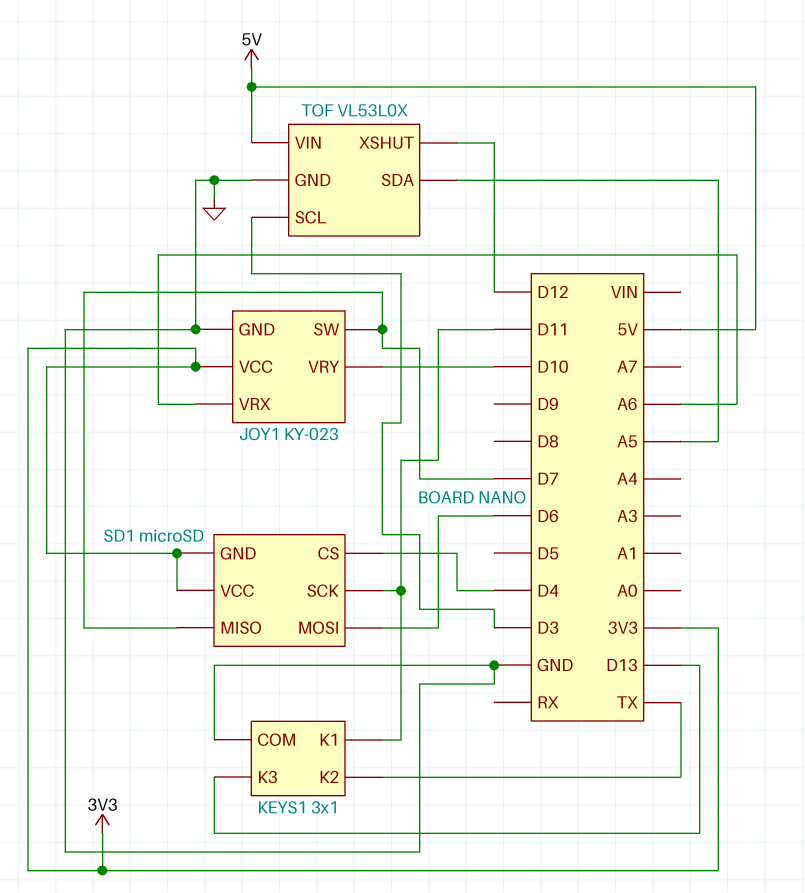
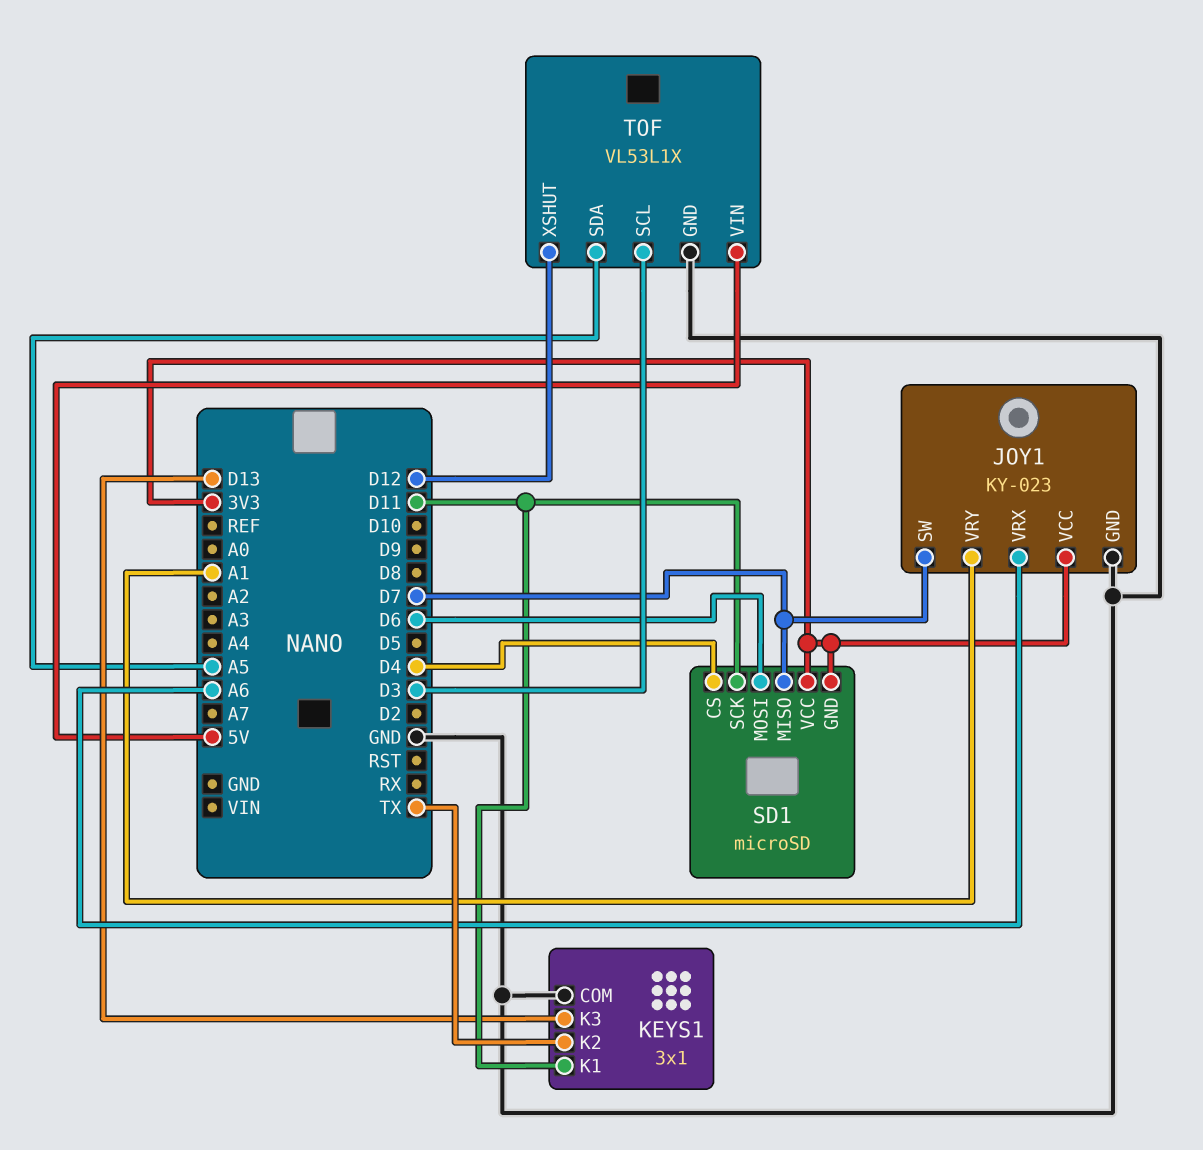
JOY1 pin VRY: D10 -> A1
TOF: VL53L0X -> VL53L1X

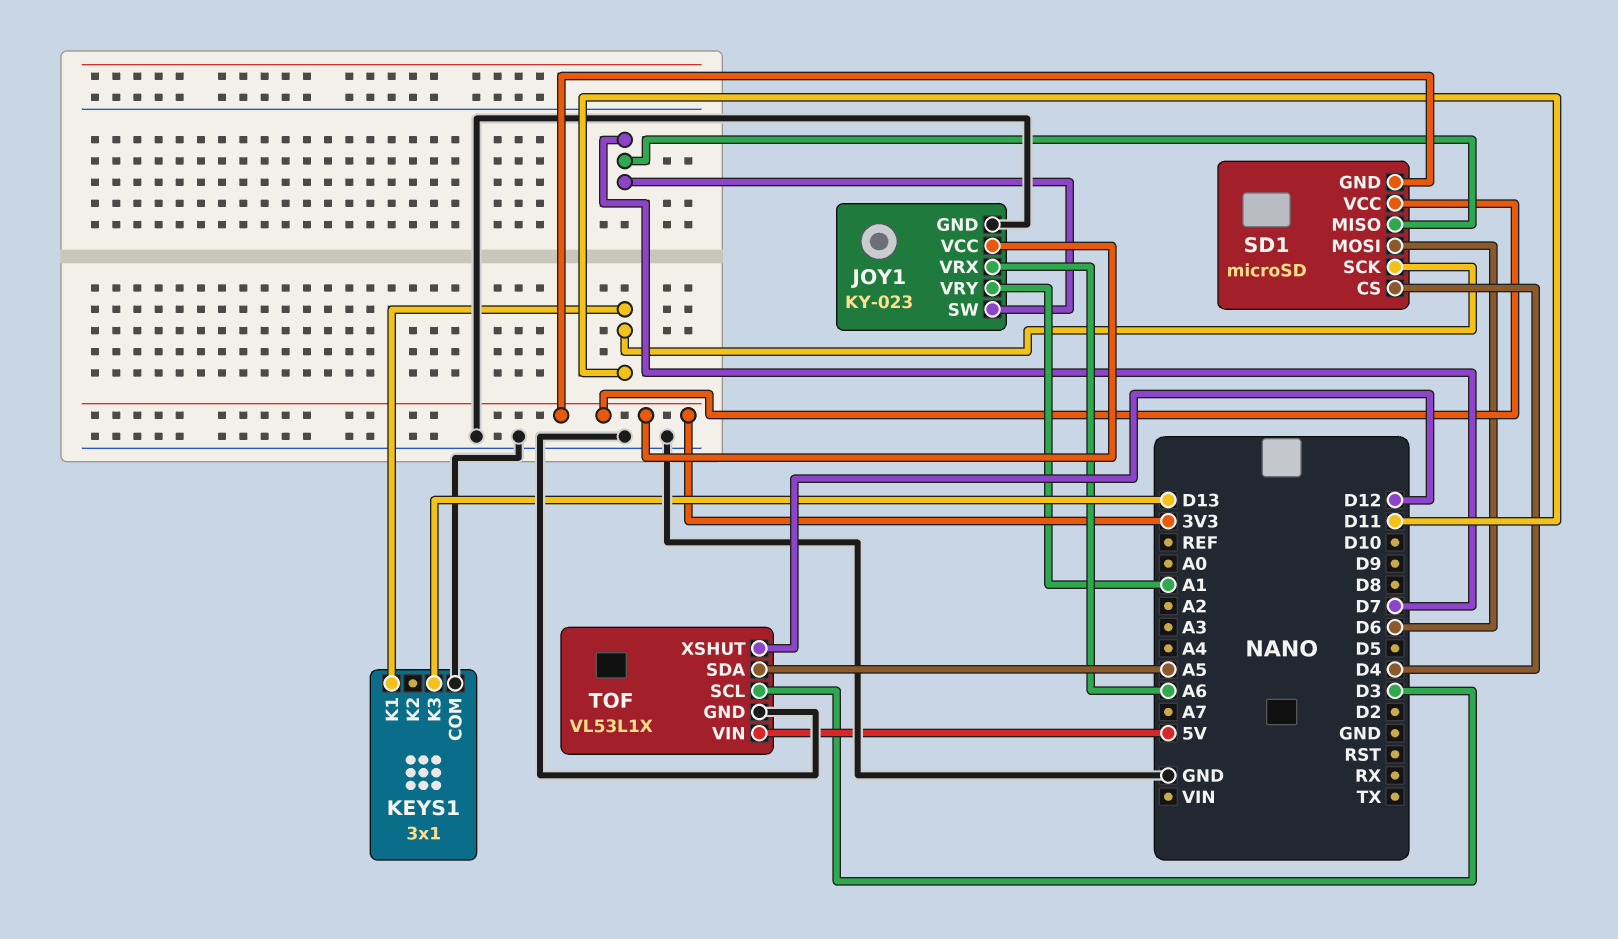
KEYS1 pin K2: TX -> none

